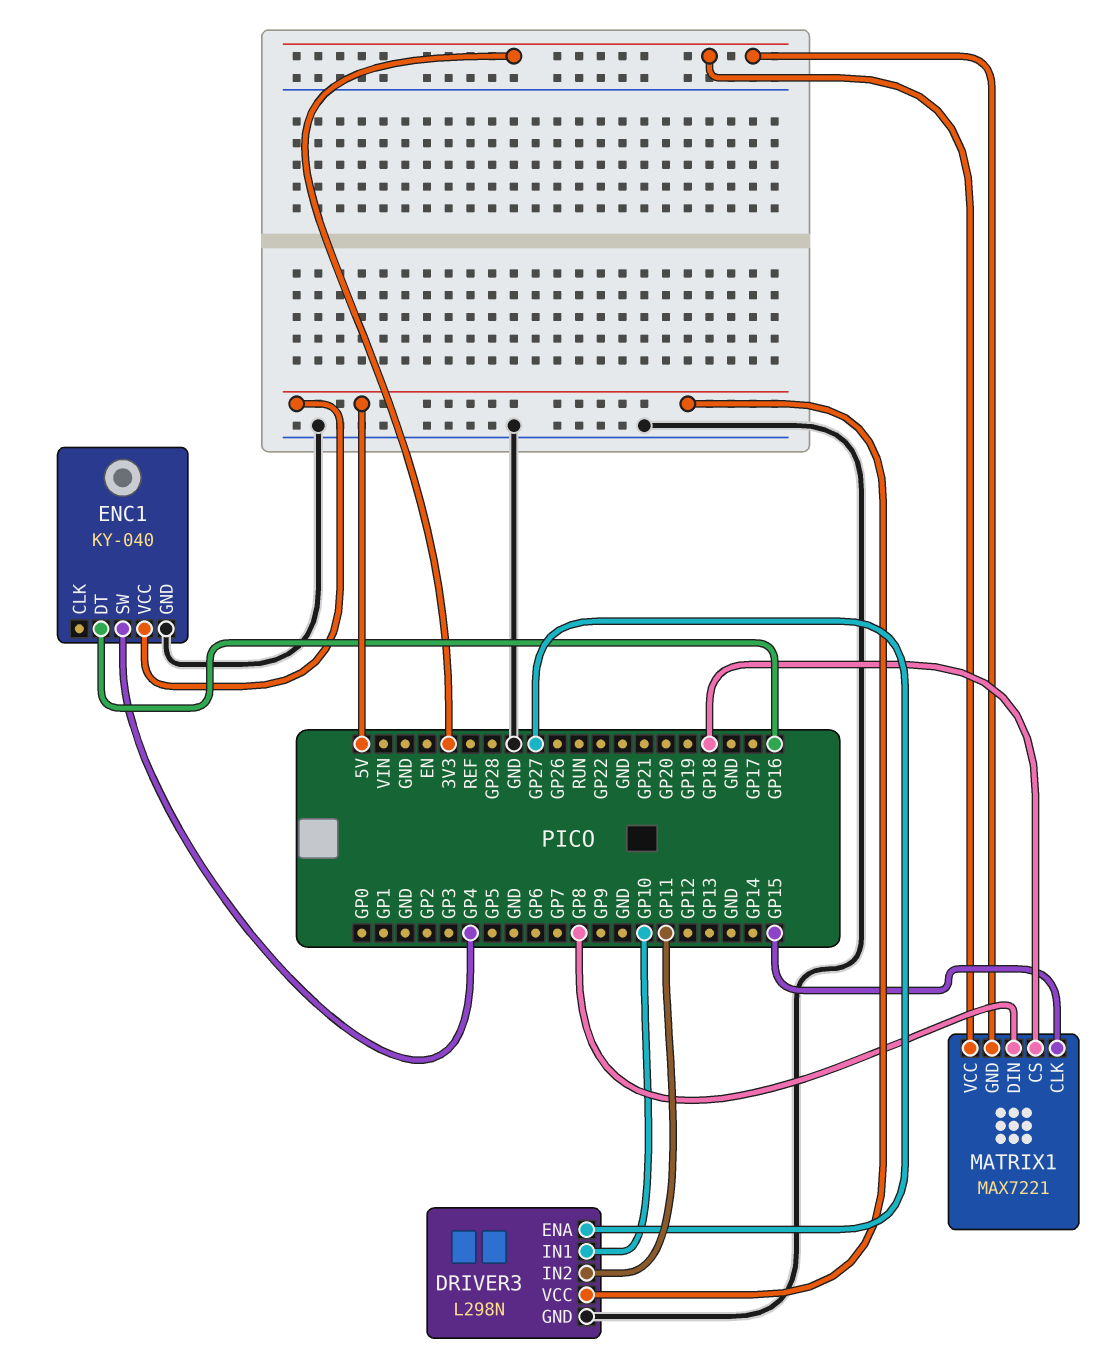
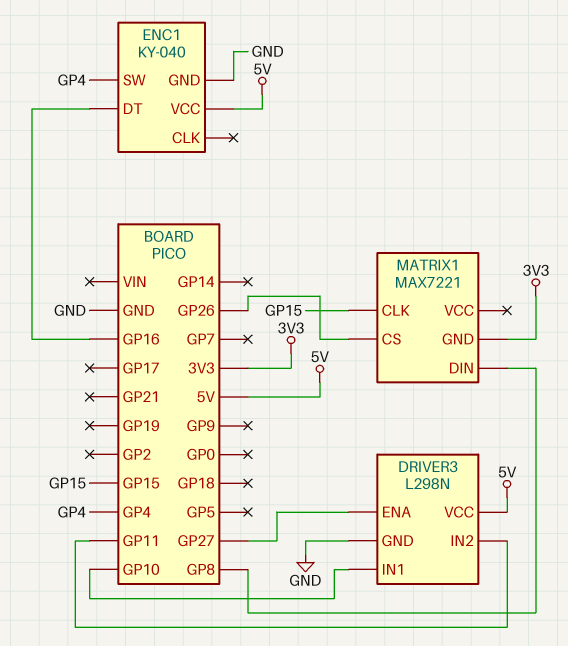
MATRIX1 pin CS: GP18 -> GP26
MATRIX1 pin VCC: 3V3 -> none

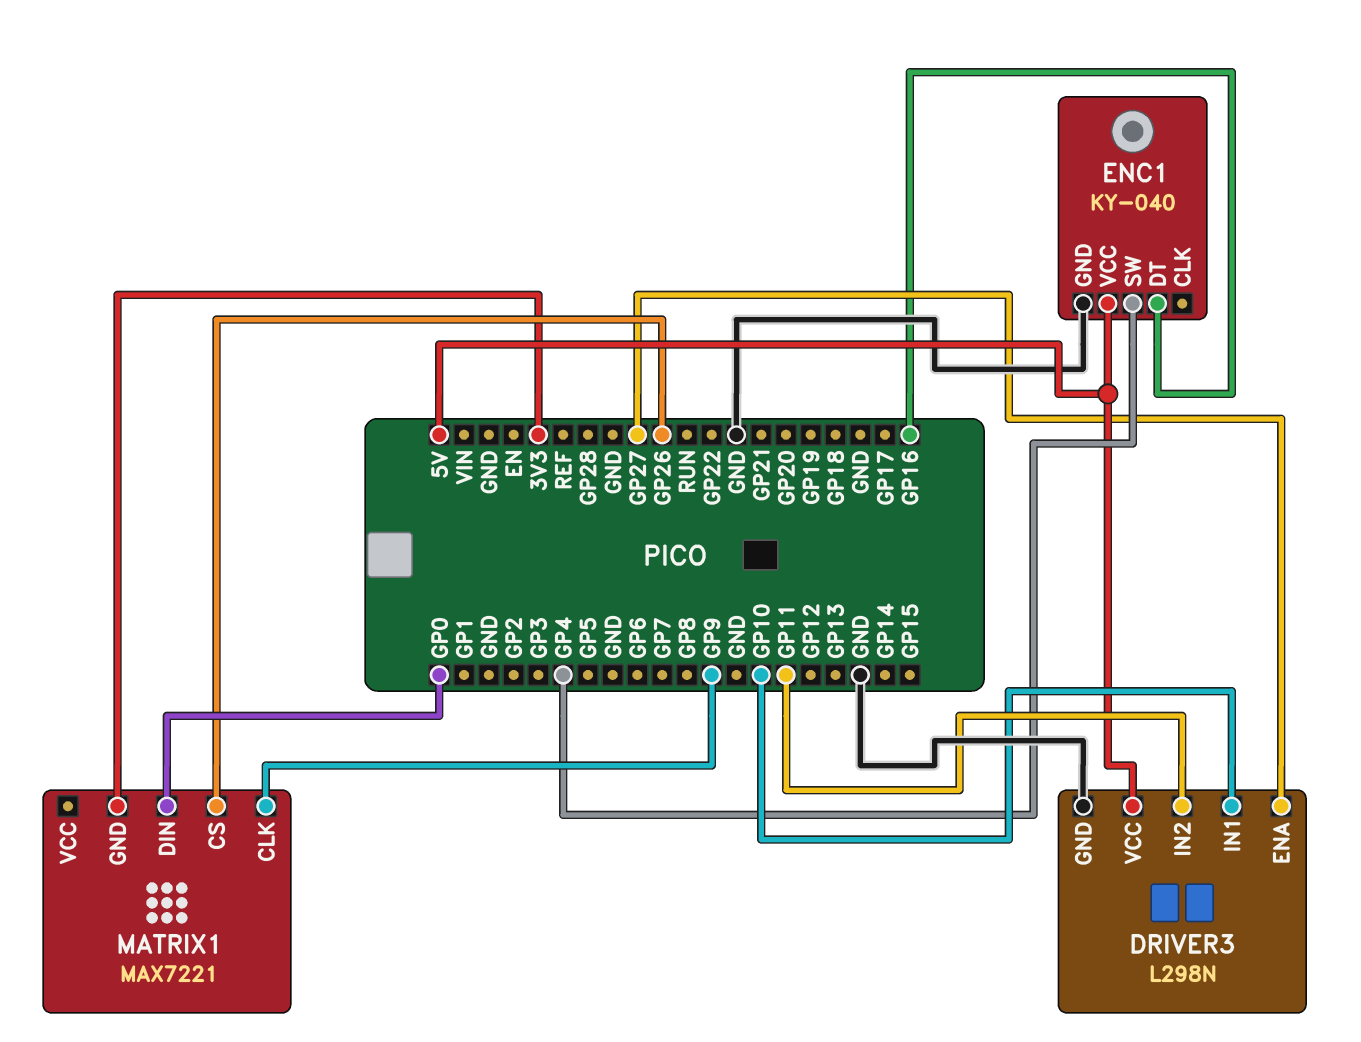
MATRIX1 pin CLK: GP15 -> GP9
MATRIX1 pin DIN: GP8 -> GP0

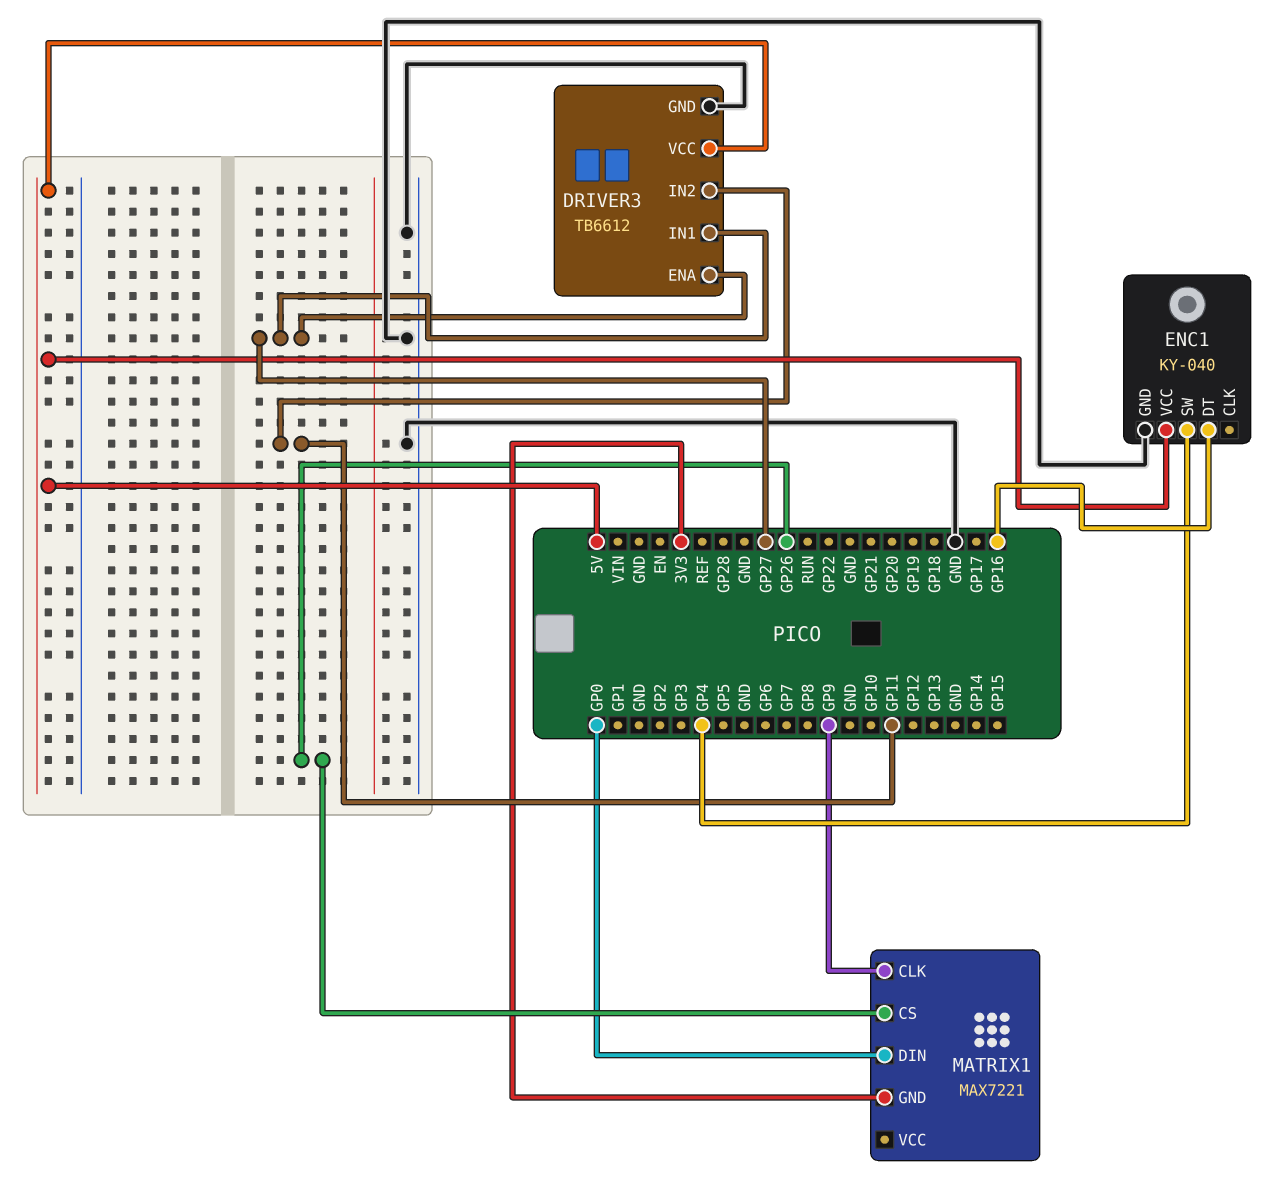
DRIVER3: L298N -> TB6612
DRIVER3 pin IN1: GP10 -> GP27

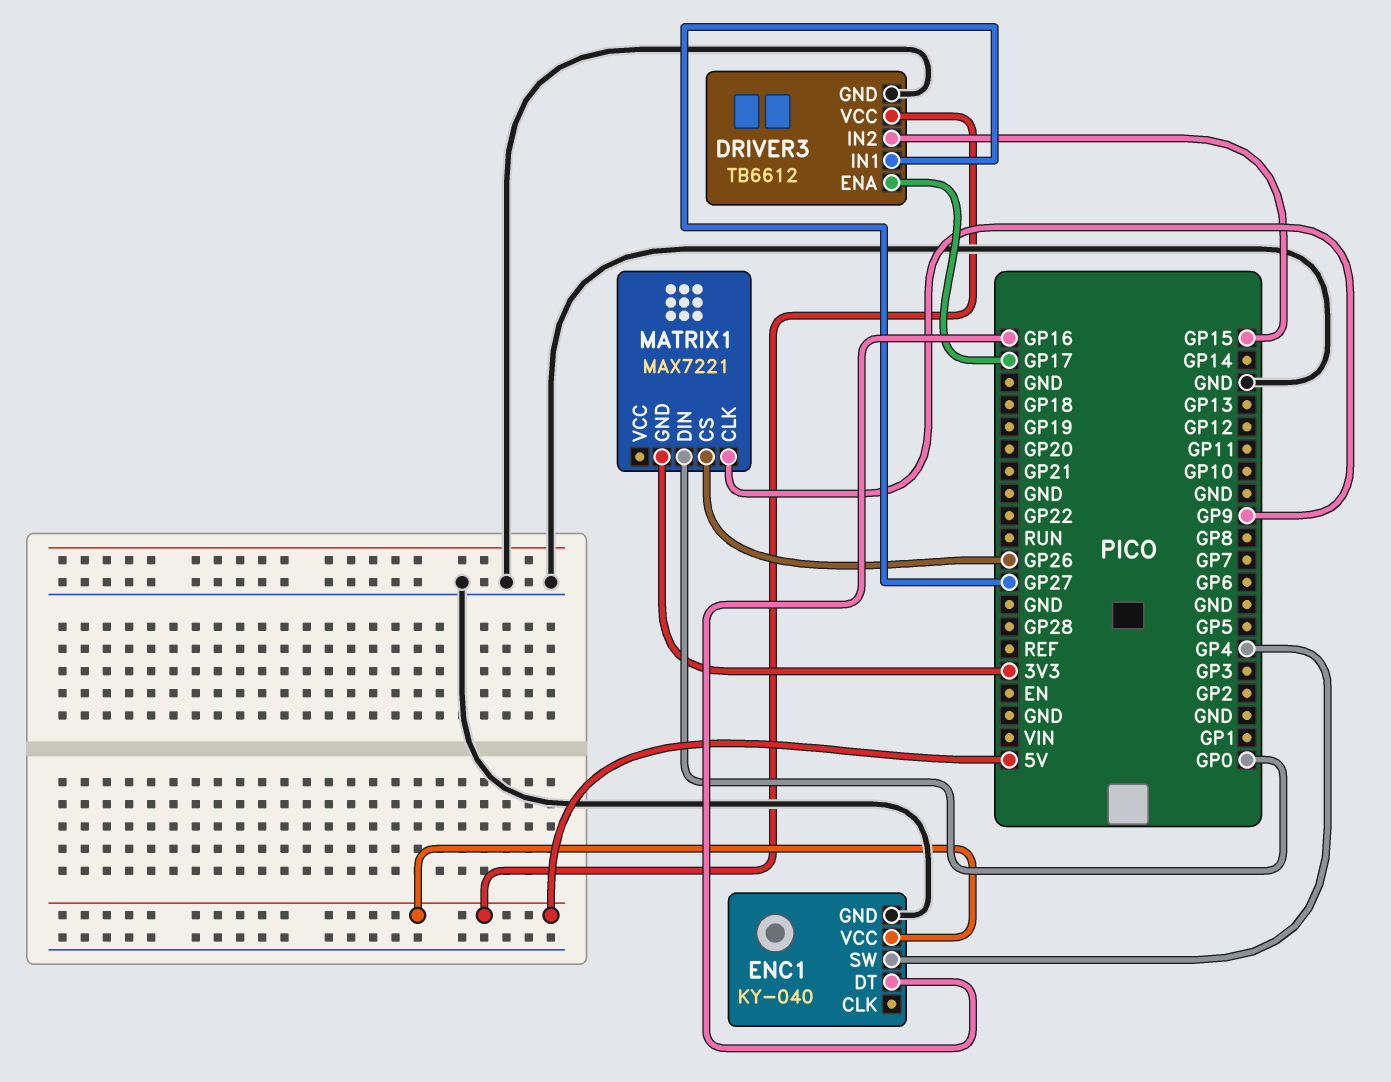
DRIVER3 pin ENA: GP27 -> GP17
DRIVER3 pin IN2: GP11 -> GP15

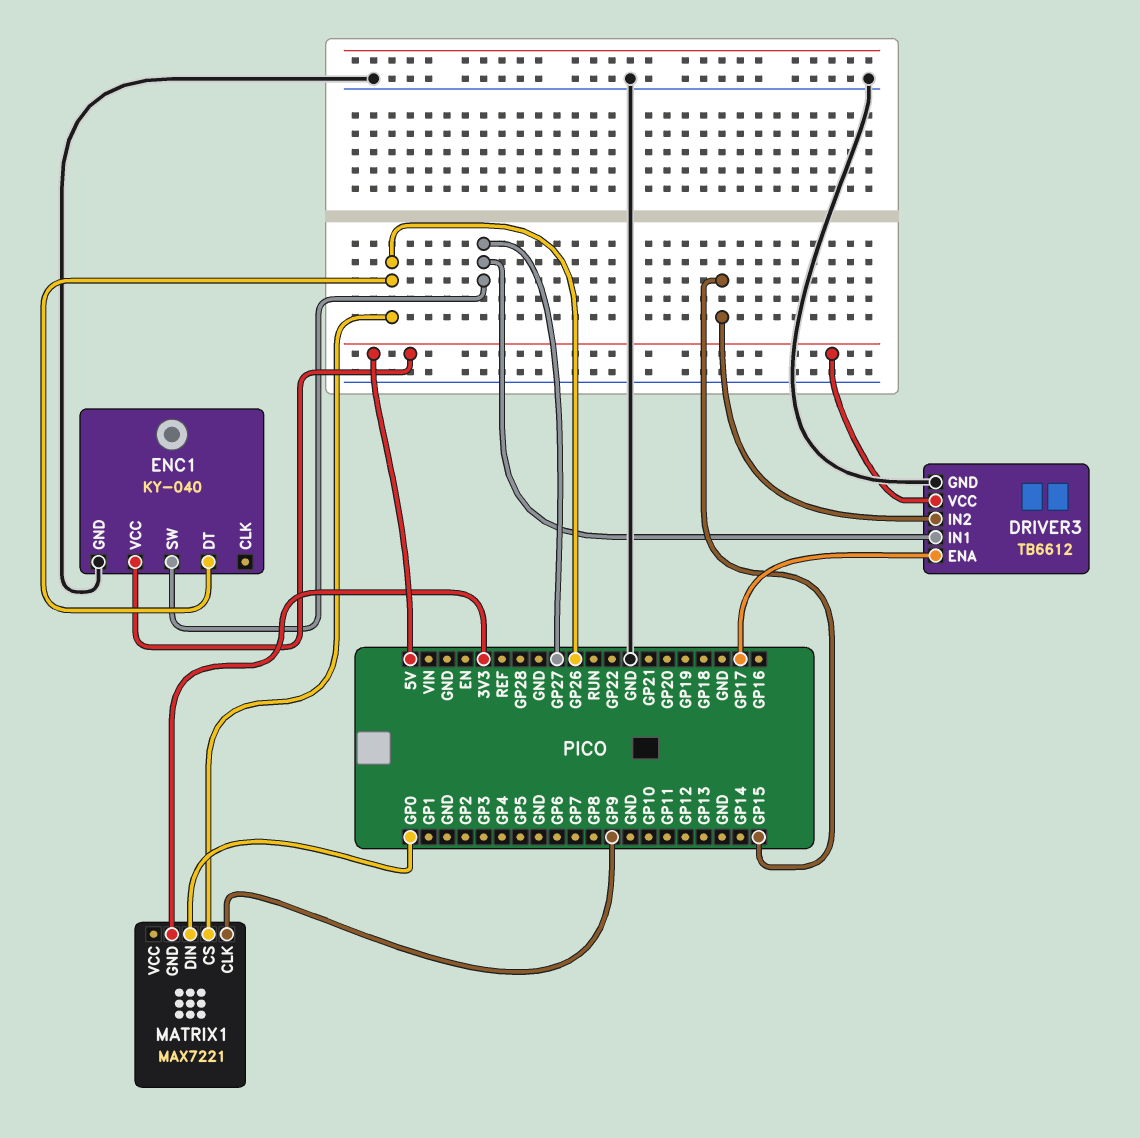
ENC1 pin DT: GP16 -> GP26
ENC1 pin SW: GP4 -> GP27

